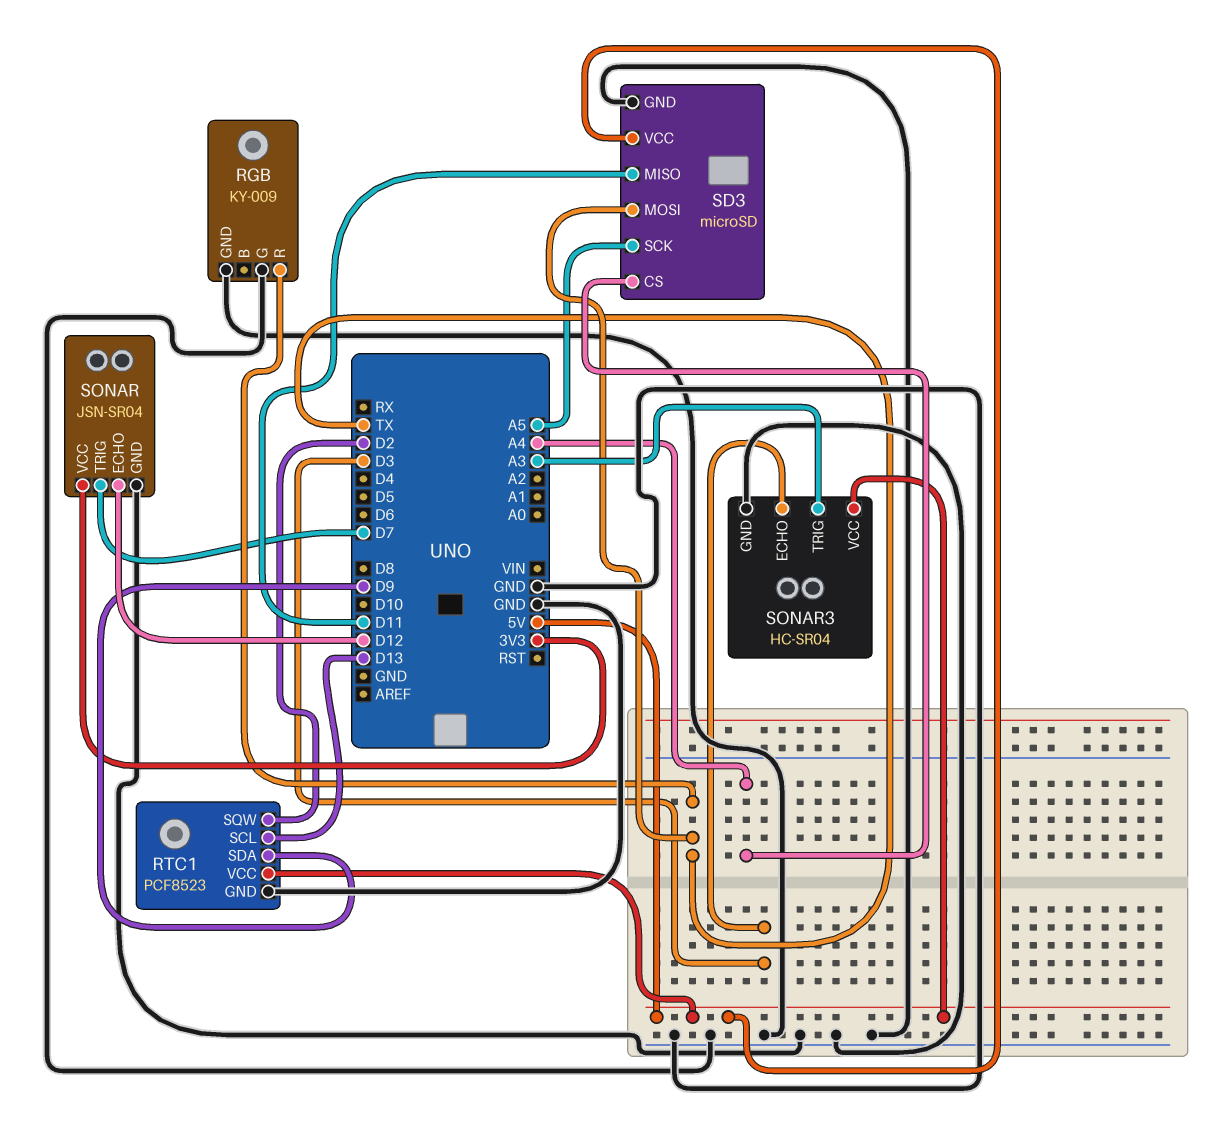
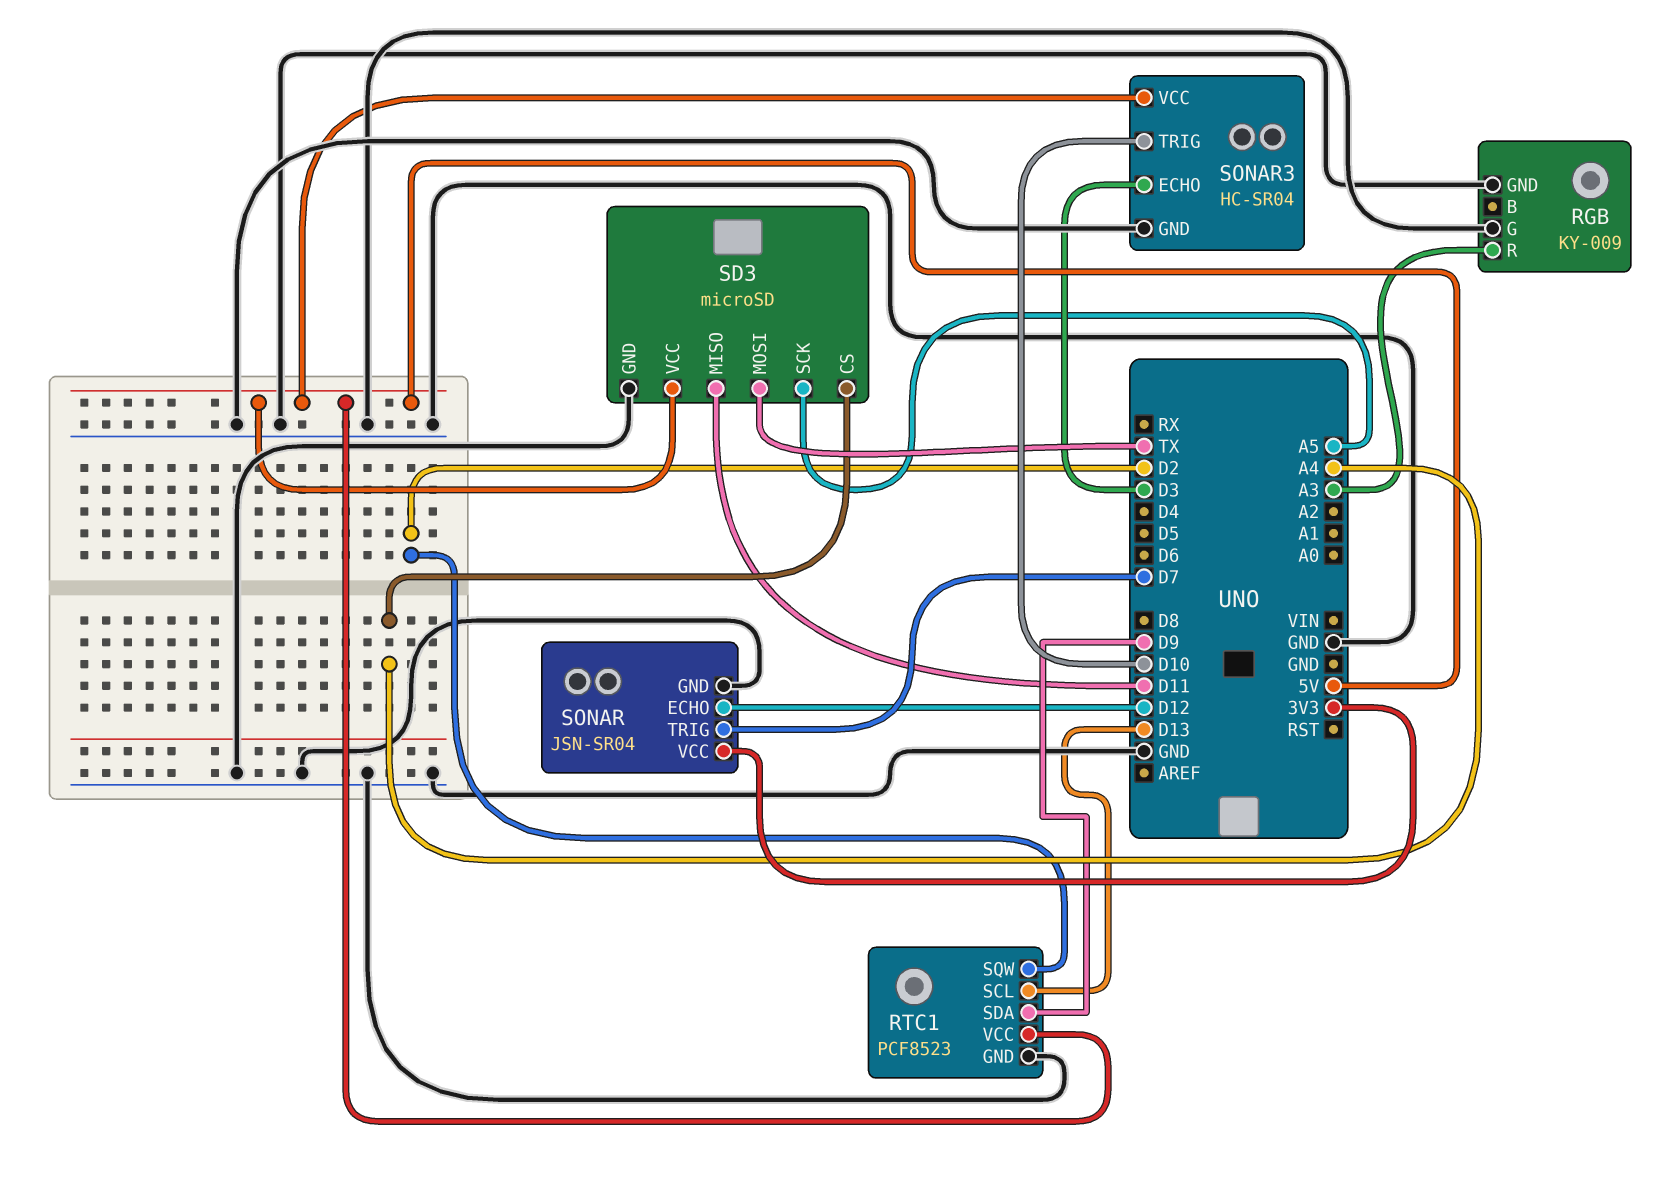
RGB pin R: TX -> A3
SONAR3 pin TRIG: A3 -> D10

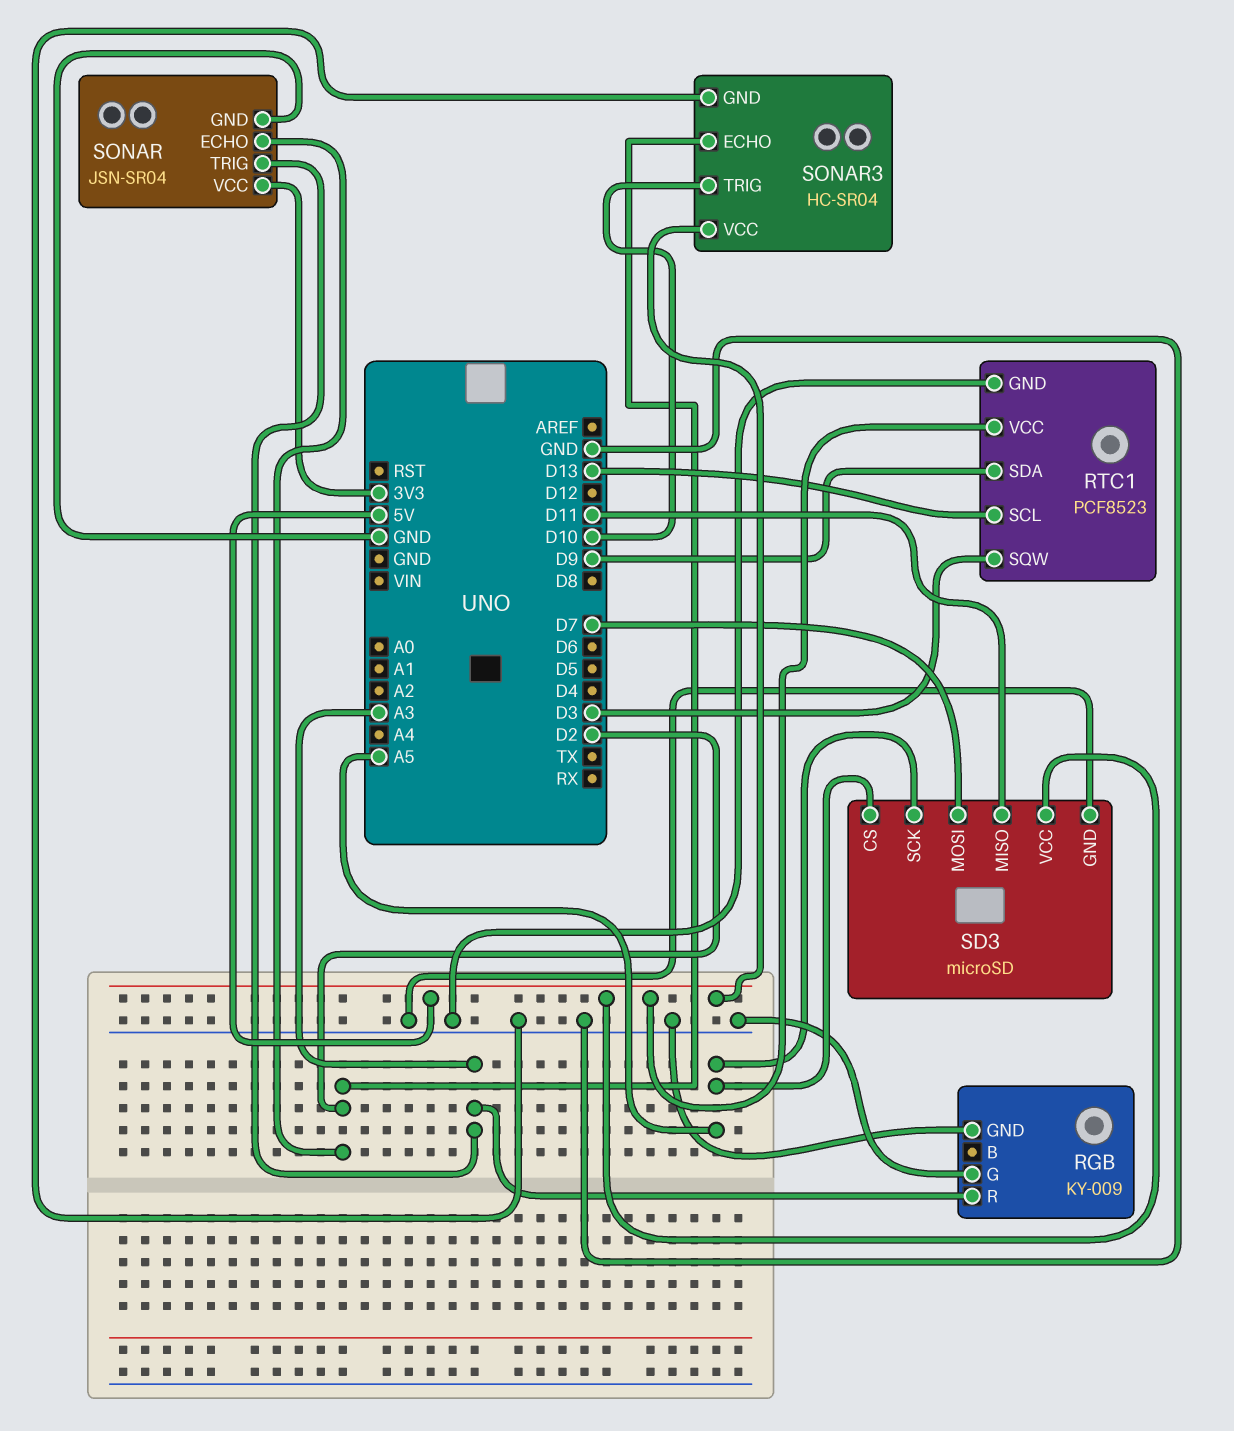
RTC1 pin SQW: D2 -> D3
SD3 pin CS: A4 -> A5
SD3 pin MOSI: TX -> D7
SONAR pin ECHO: D12 -> D2
SONAR pin TRIG: D7 -> A3
SONAR3 pin ECHO: D3 -> D2

